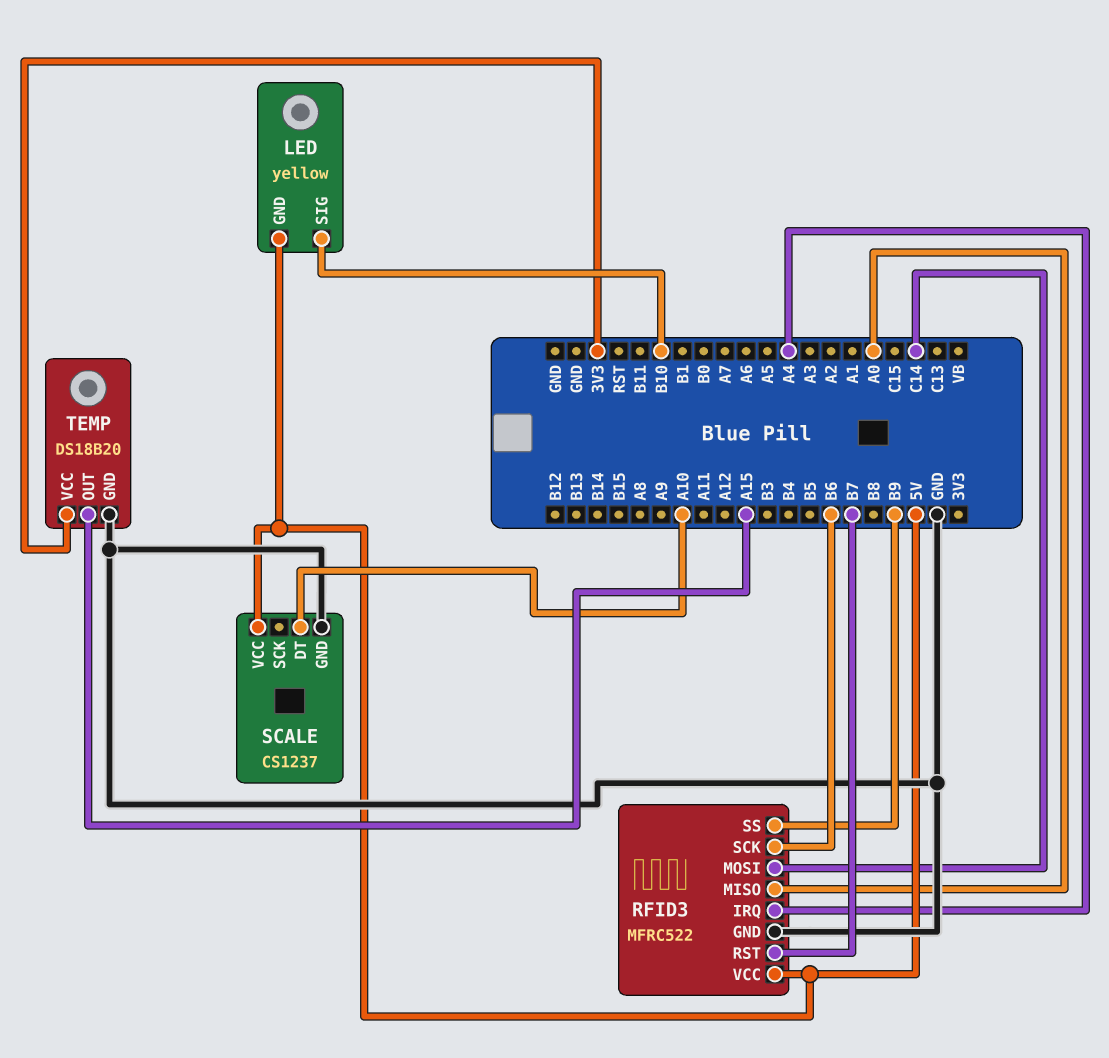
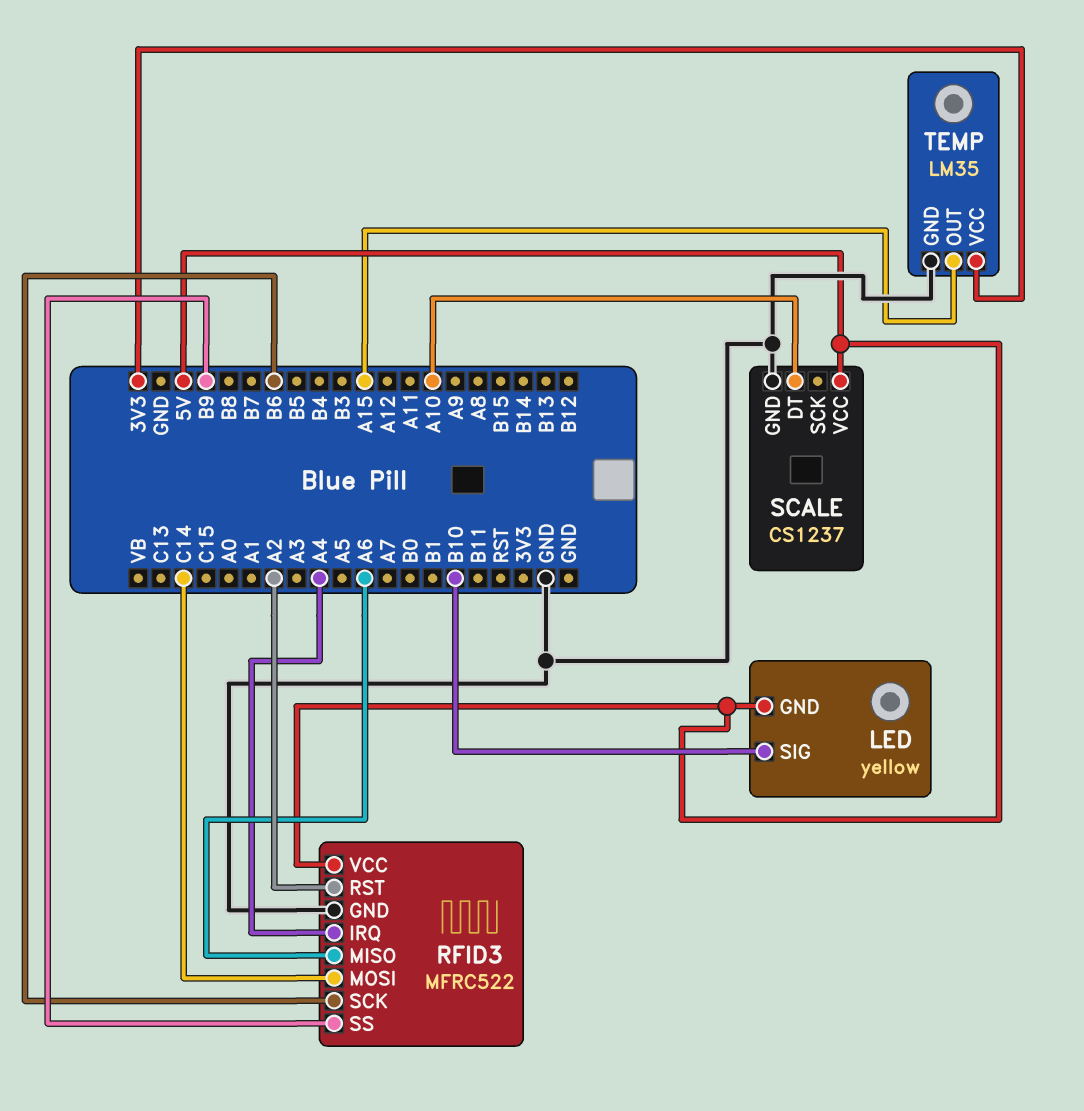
RFID3 pin MISO: A0 -> A6
RFID3 pin RST: B7 -> A2
TEMP: DS18B20 -> LM35

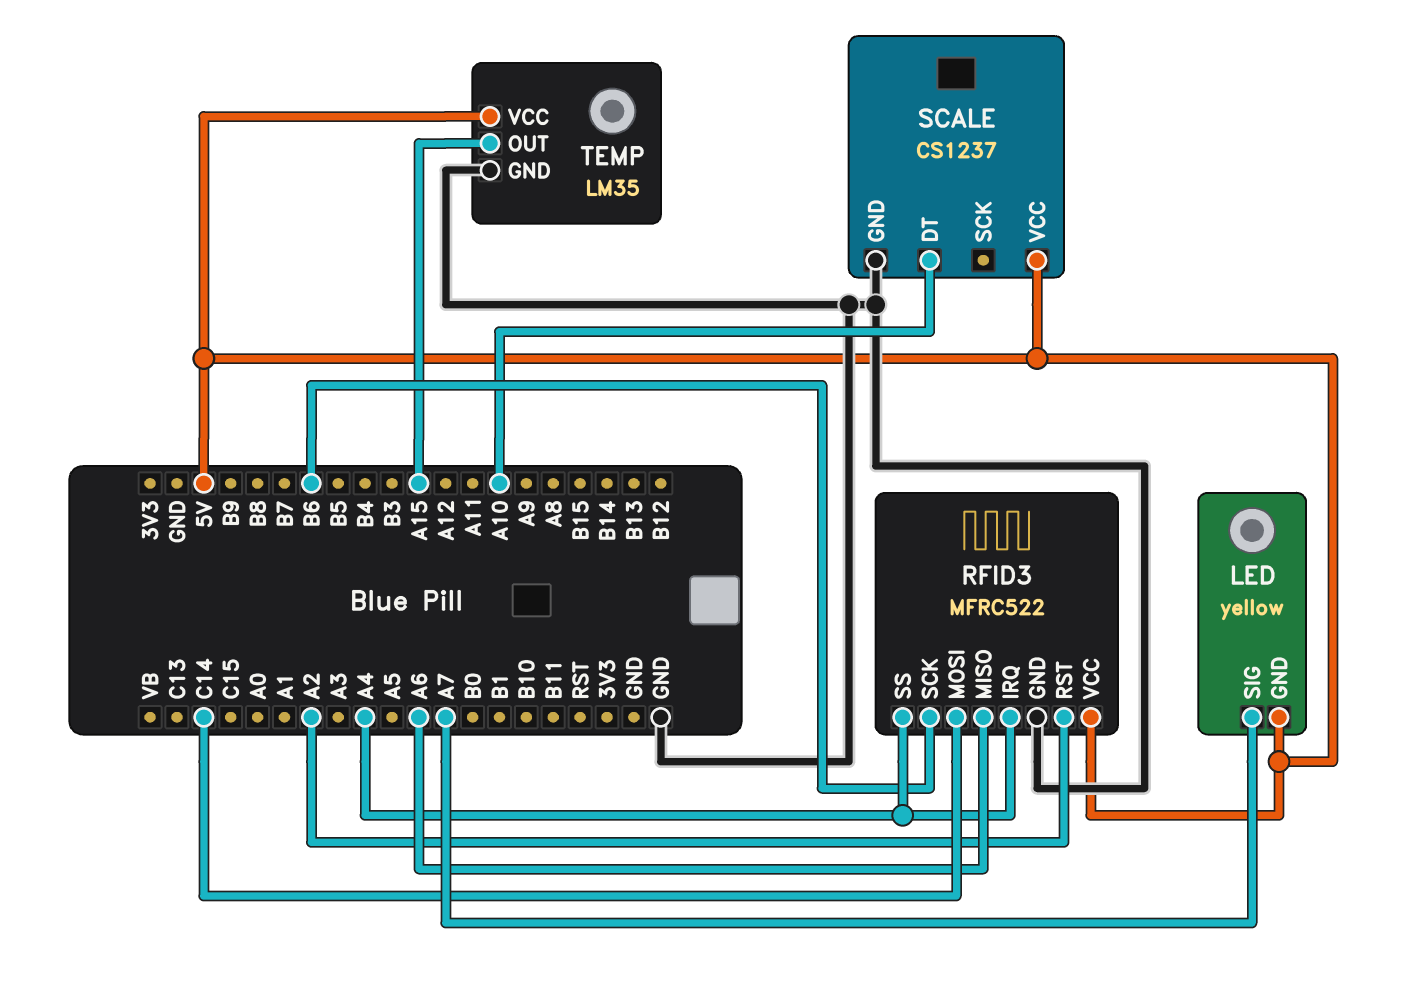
LED pin SIG: B10 -> A7
RFID3 pin SS: B9 -> A4
TEMP pin VCC: 3V3 -> 5V

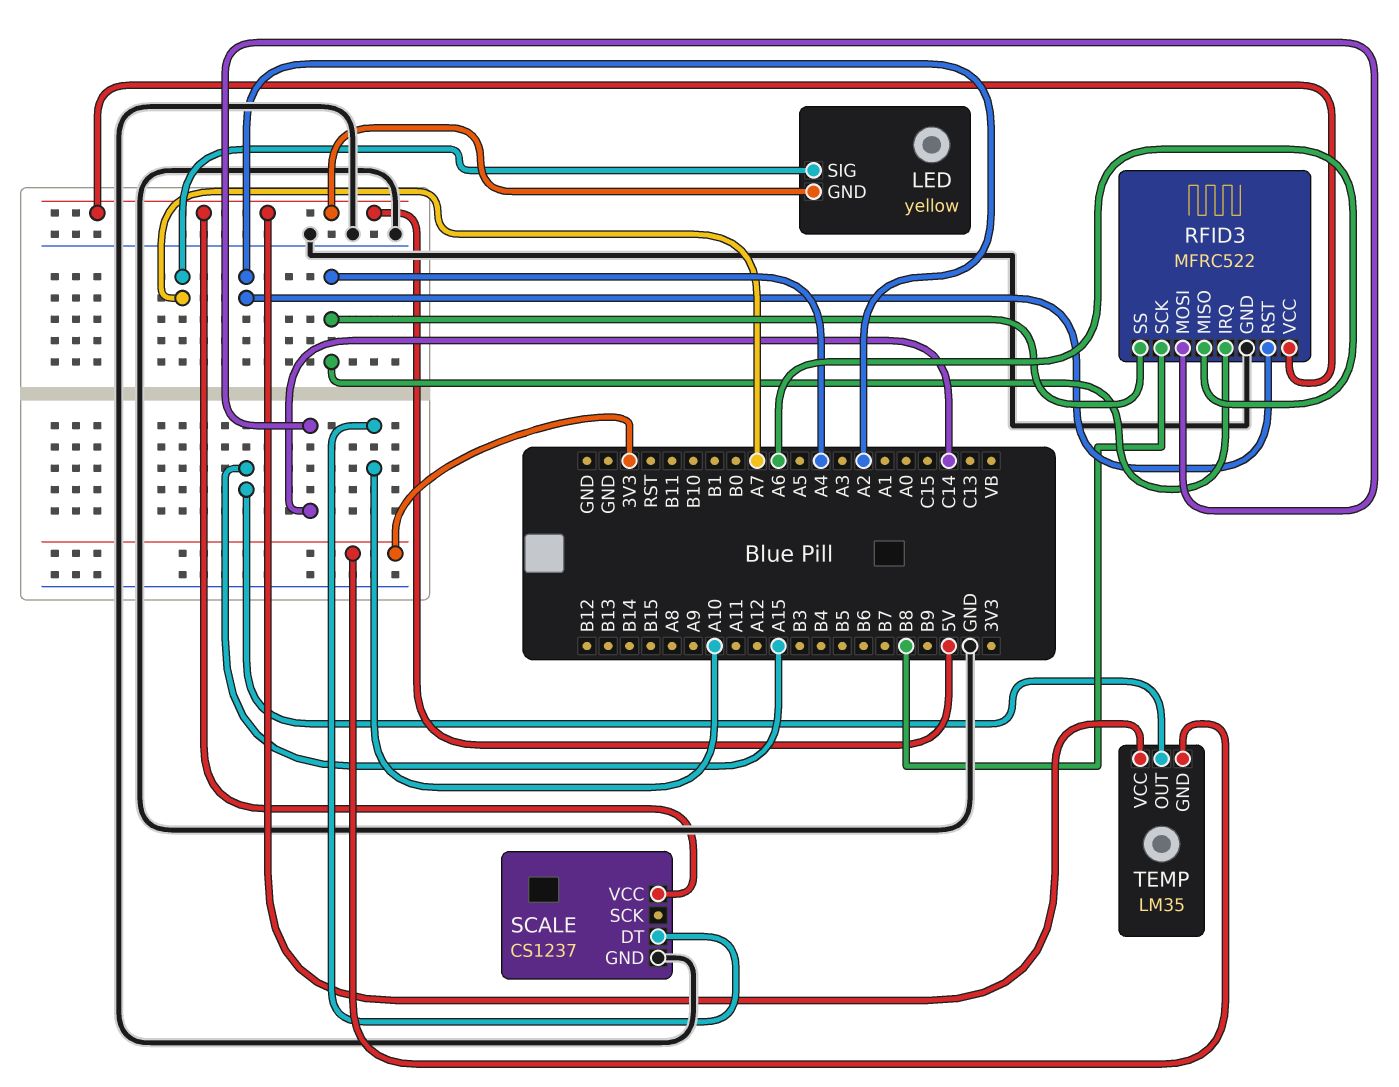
RFID3 pin SCK: B6 -> B8
TEMP pin GND: GND -> 3V3

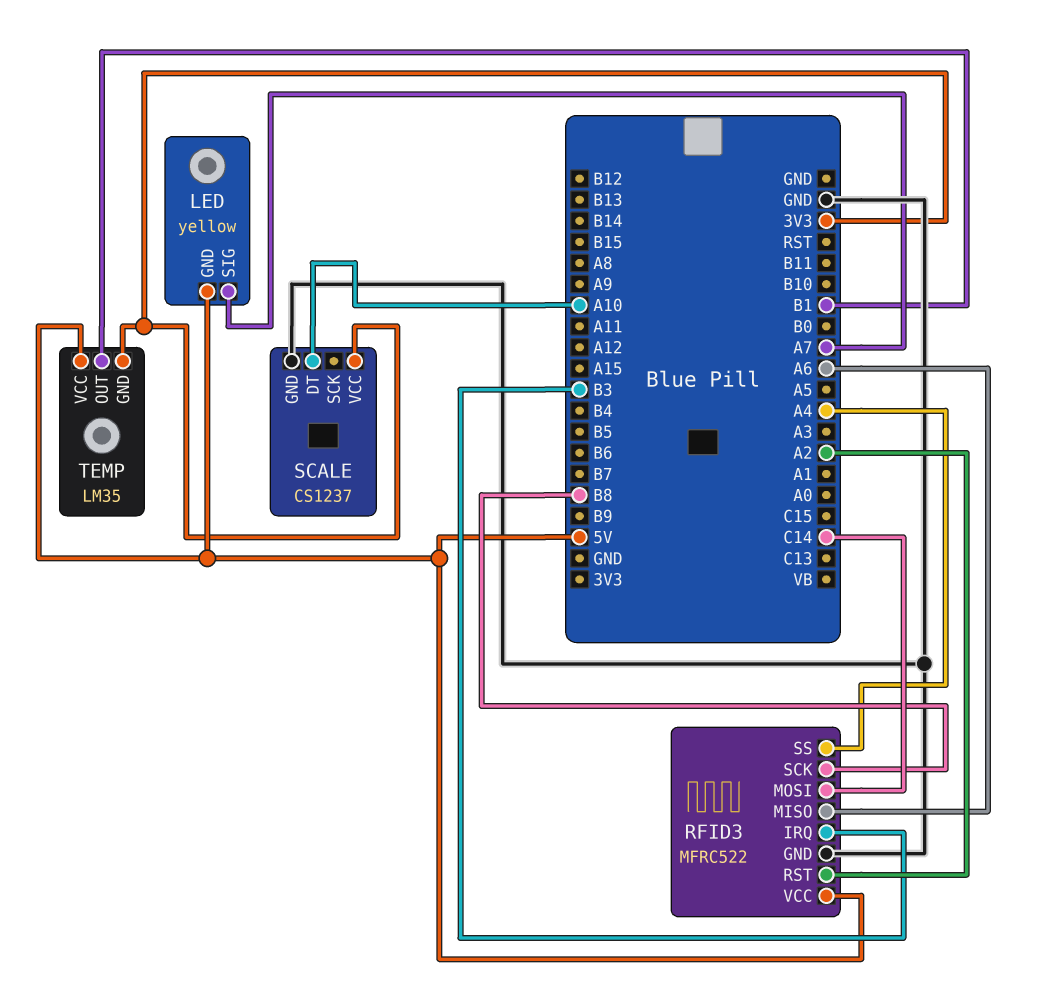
RFID3 pin IRQ: A4 -> B3
SCALE pin VCC: 5V -> 3V3
TEMP pin OUT: A15 -> B1

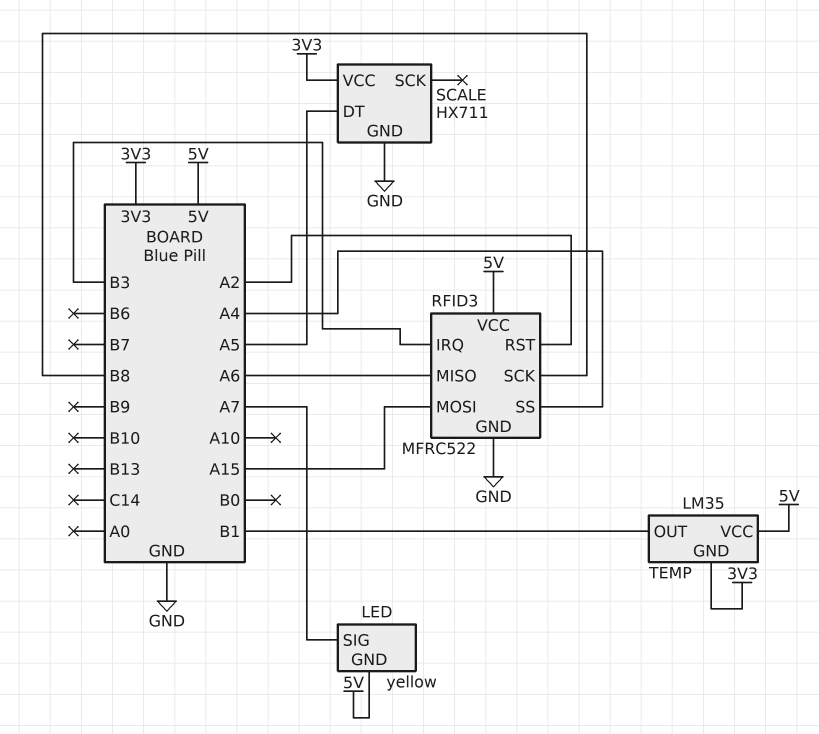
RFID3 pin MOSI: C14 -> A15
SCALE: CS1237 -> HX711
SCALE pin DT: A10 -> A5

